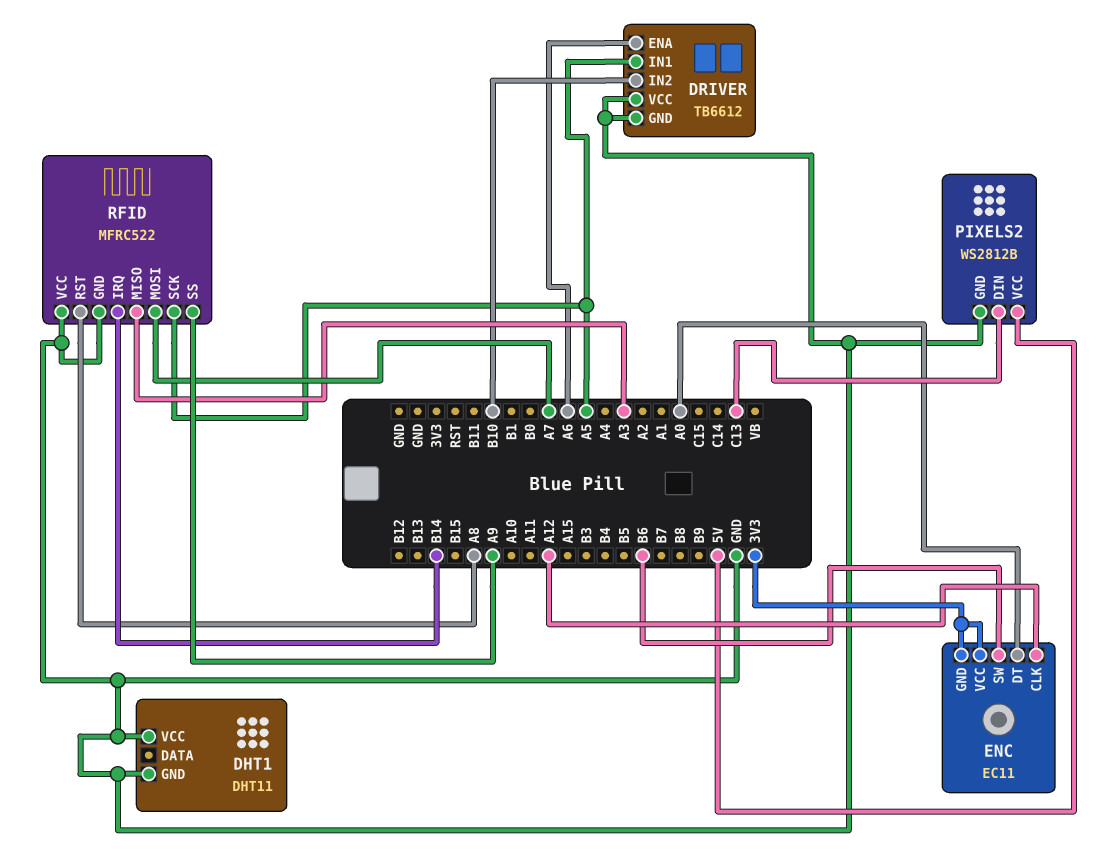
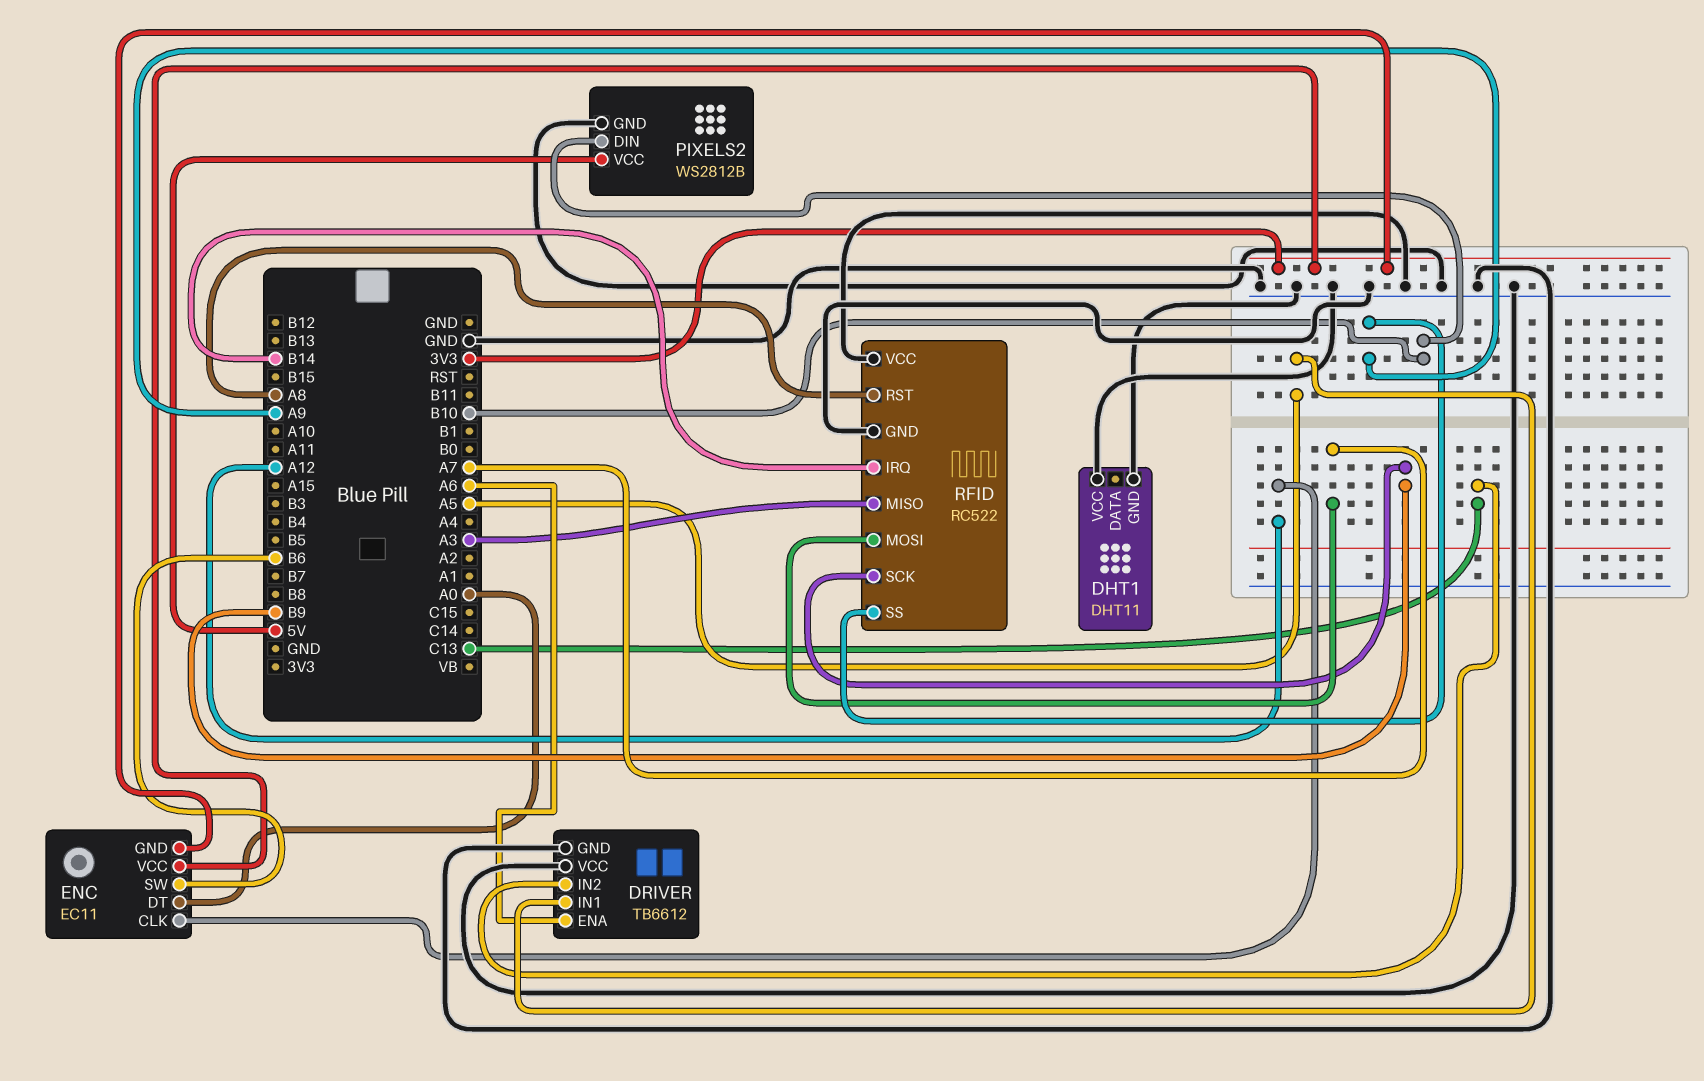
DRIVER pin IN2: B10 -> C13
PIXELS2 pin DIN: C13 -> B10
RFID: MFRC522 -> RC522
RFID pin SCK: A5 -> B9

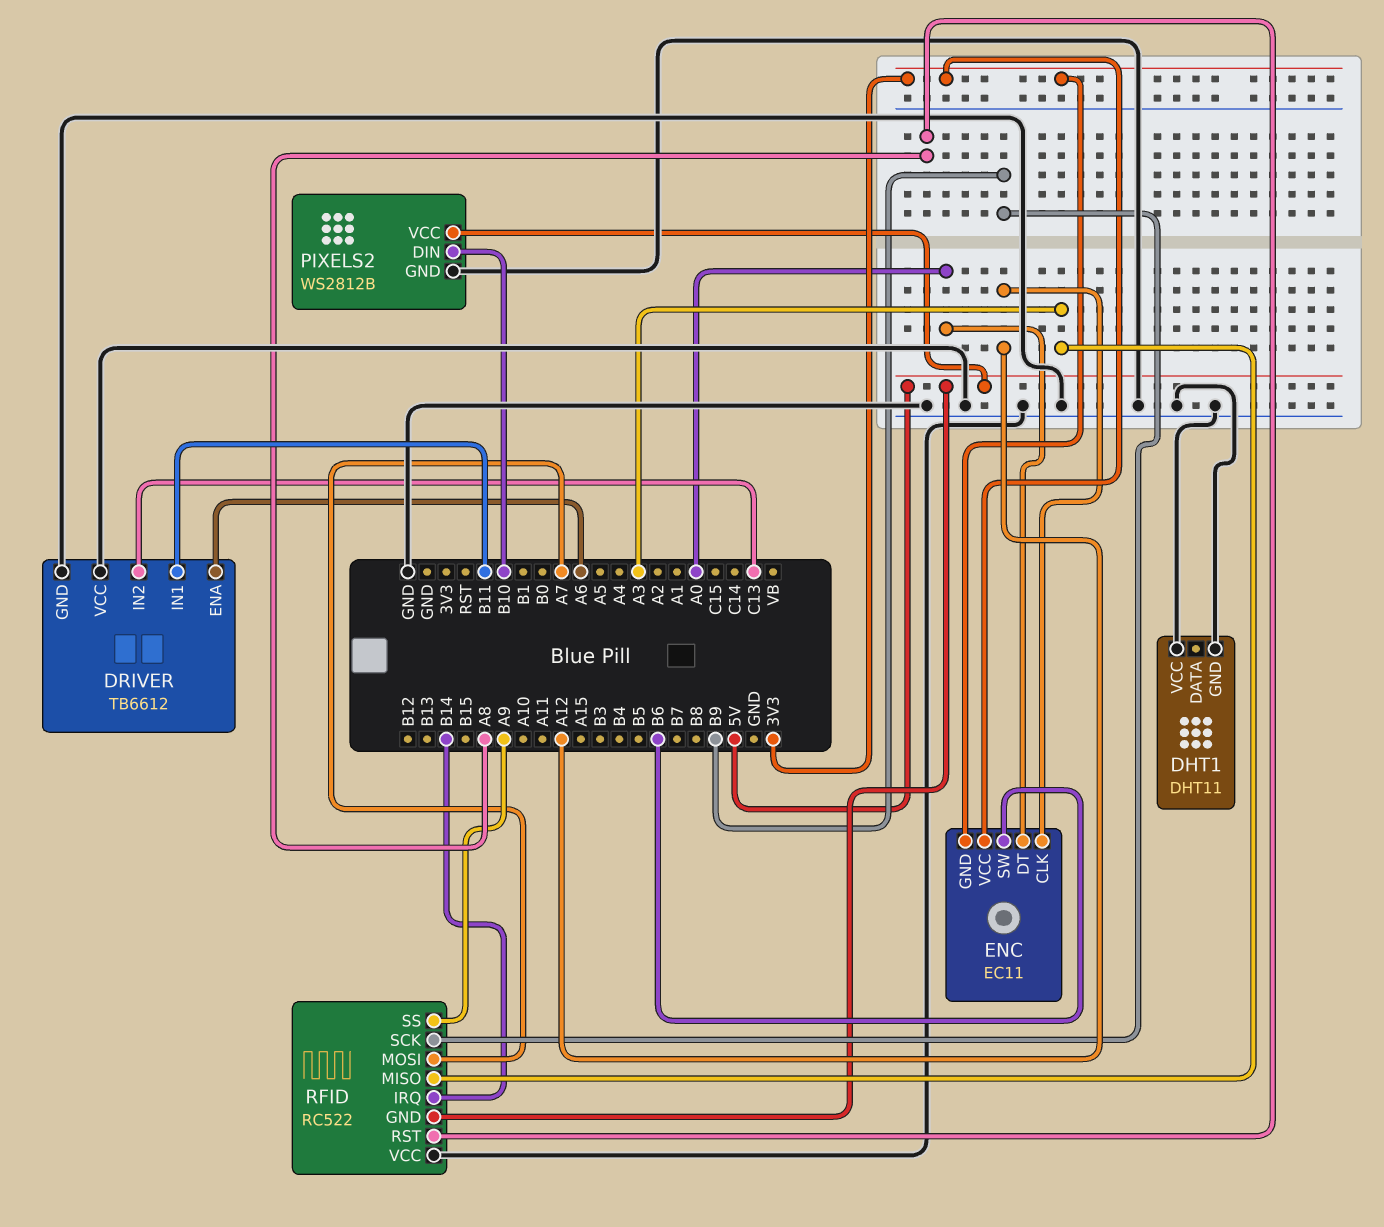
DRIVER pin IN1: A5 -> B11
RFID pin GND: GND -> 5V

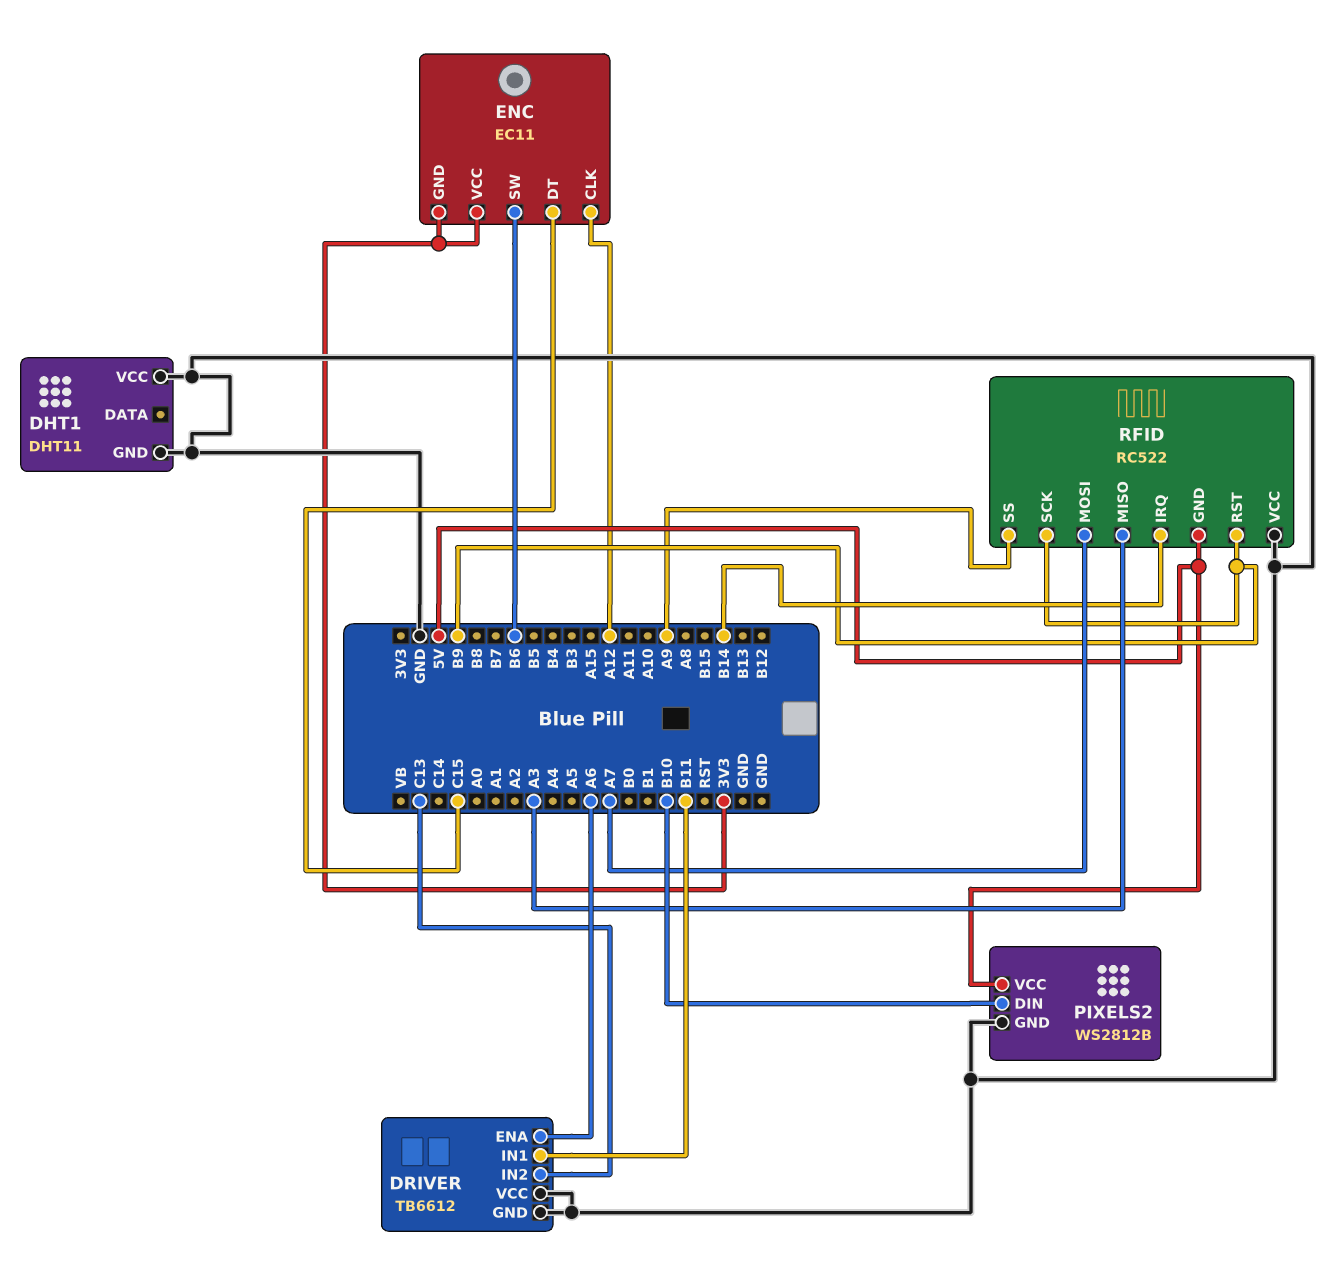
ENC pin DT: A0 -> C15
RFID pin RST: A8 -> B9

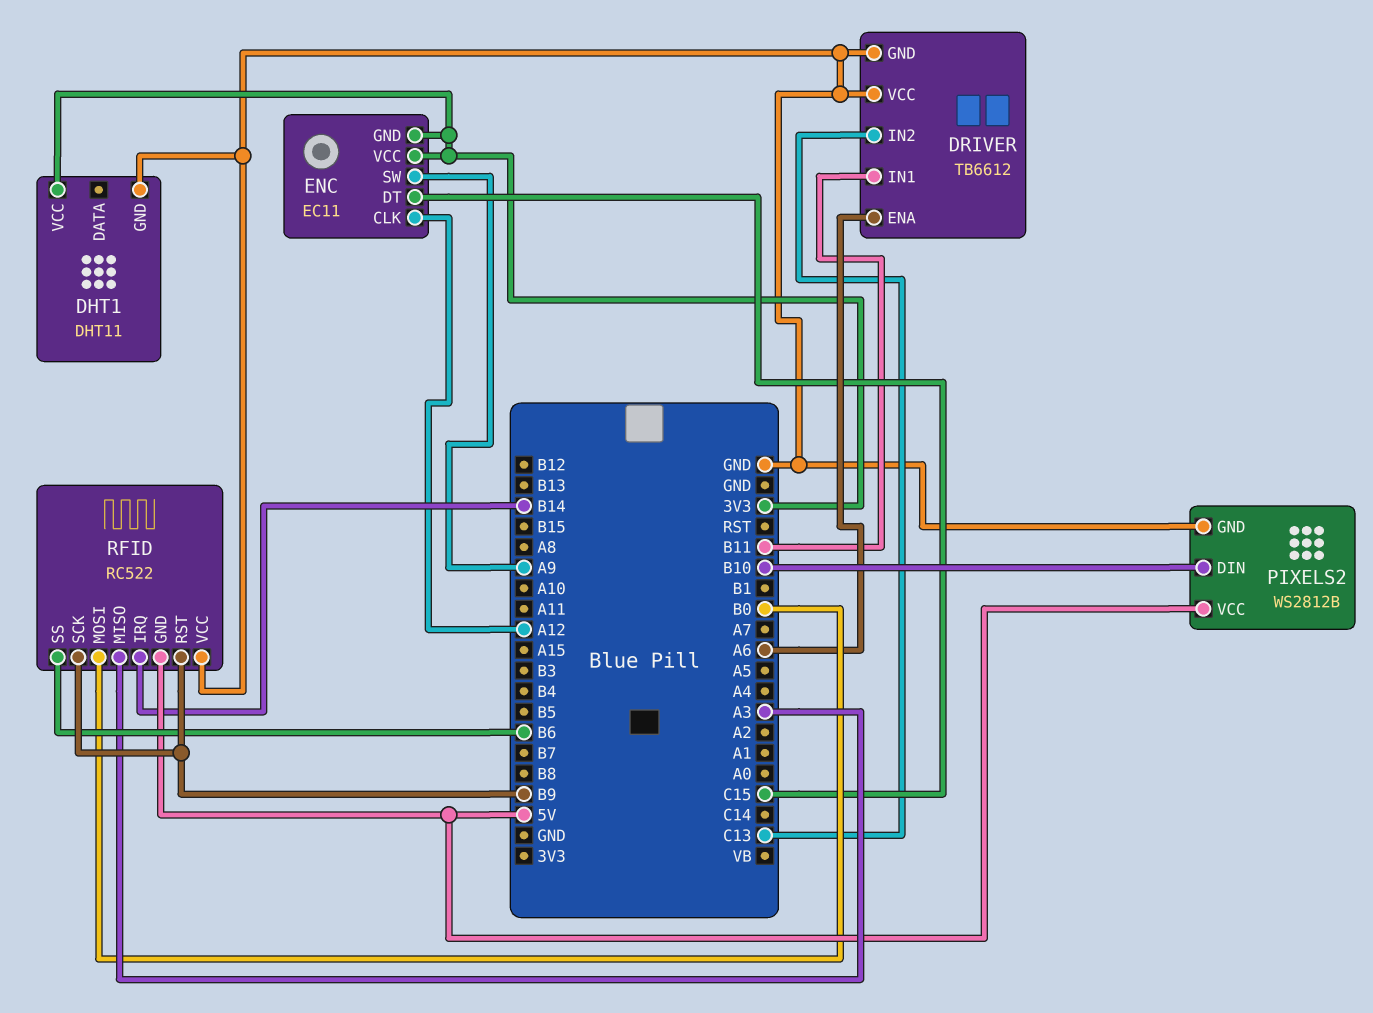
DHT1 pin VCC: GND -> 3V3
ENC pin SW: B6 -> A9
RFID pin MOSI: A7 -> B0
RFID pin SS: A9 -> B6

